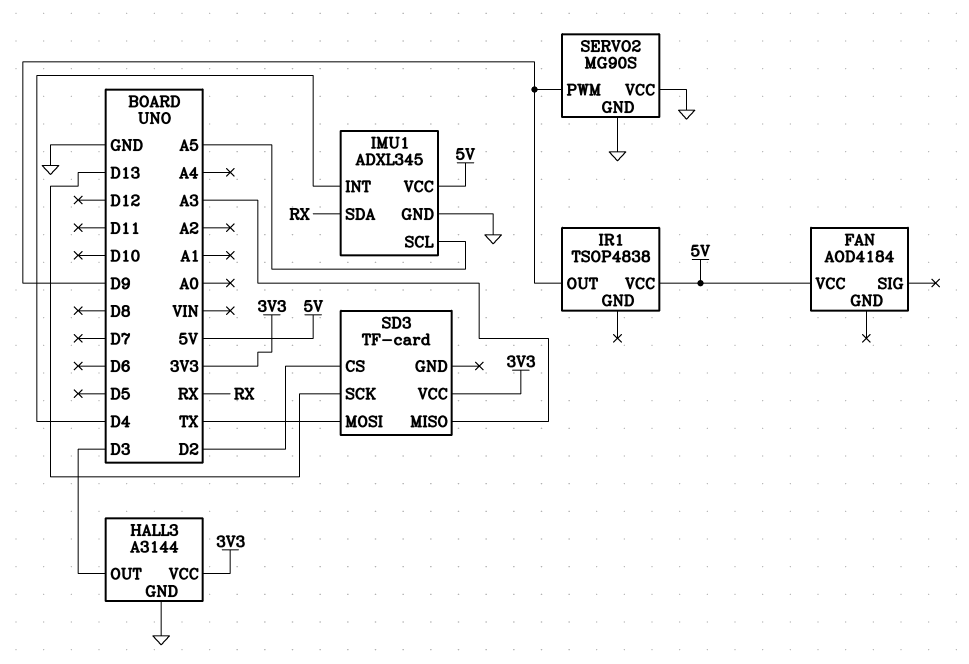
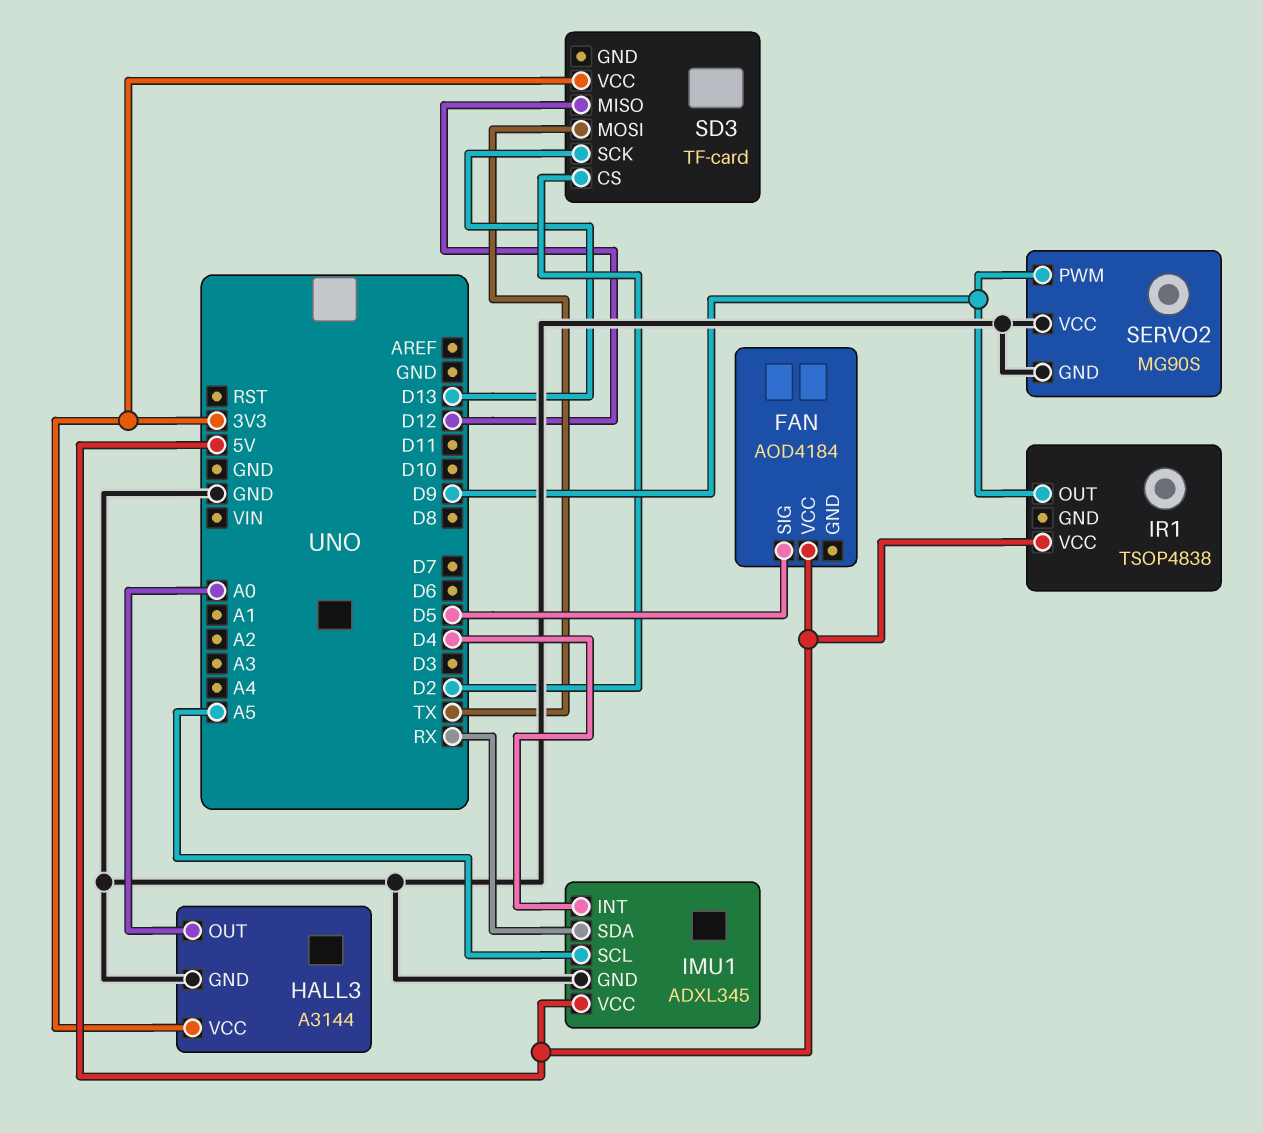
FAN pin SIG: none -> D5
HALL3 pin OUT: D3 -> A0
SD3 pin MISO: A3 -> D12

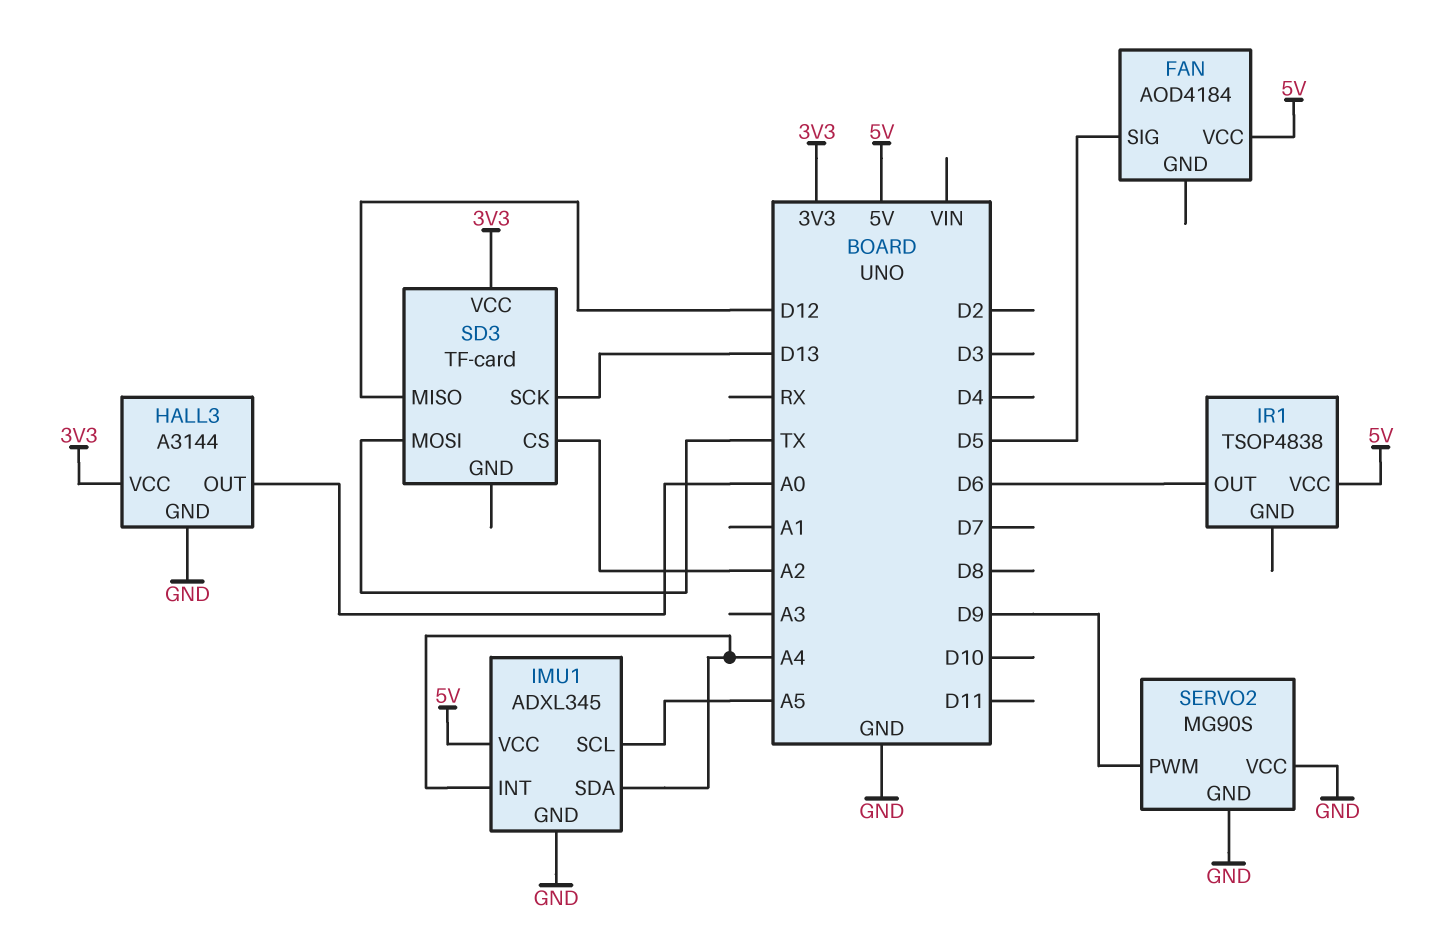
IMU1 pin INT: D4 -> A4
IMU1 pin SDA: RX -> A4
IR1 pin OUT: D9 -> D6
SD3 pin CS: D2 -> A2

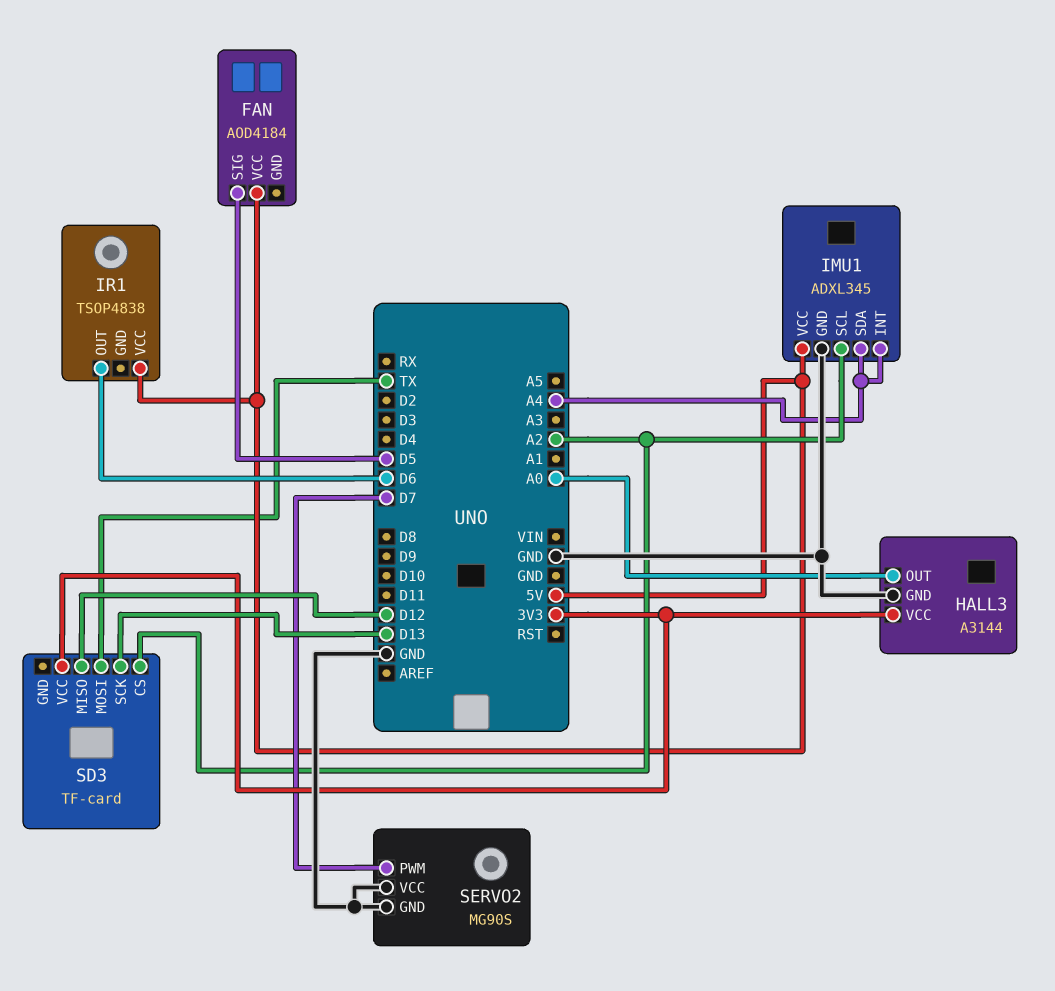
IMU1 pin SCL: A5 -> A2
SERVO2 pin PWM: D9 -> D7

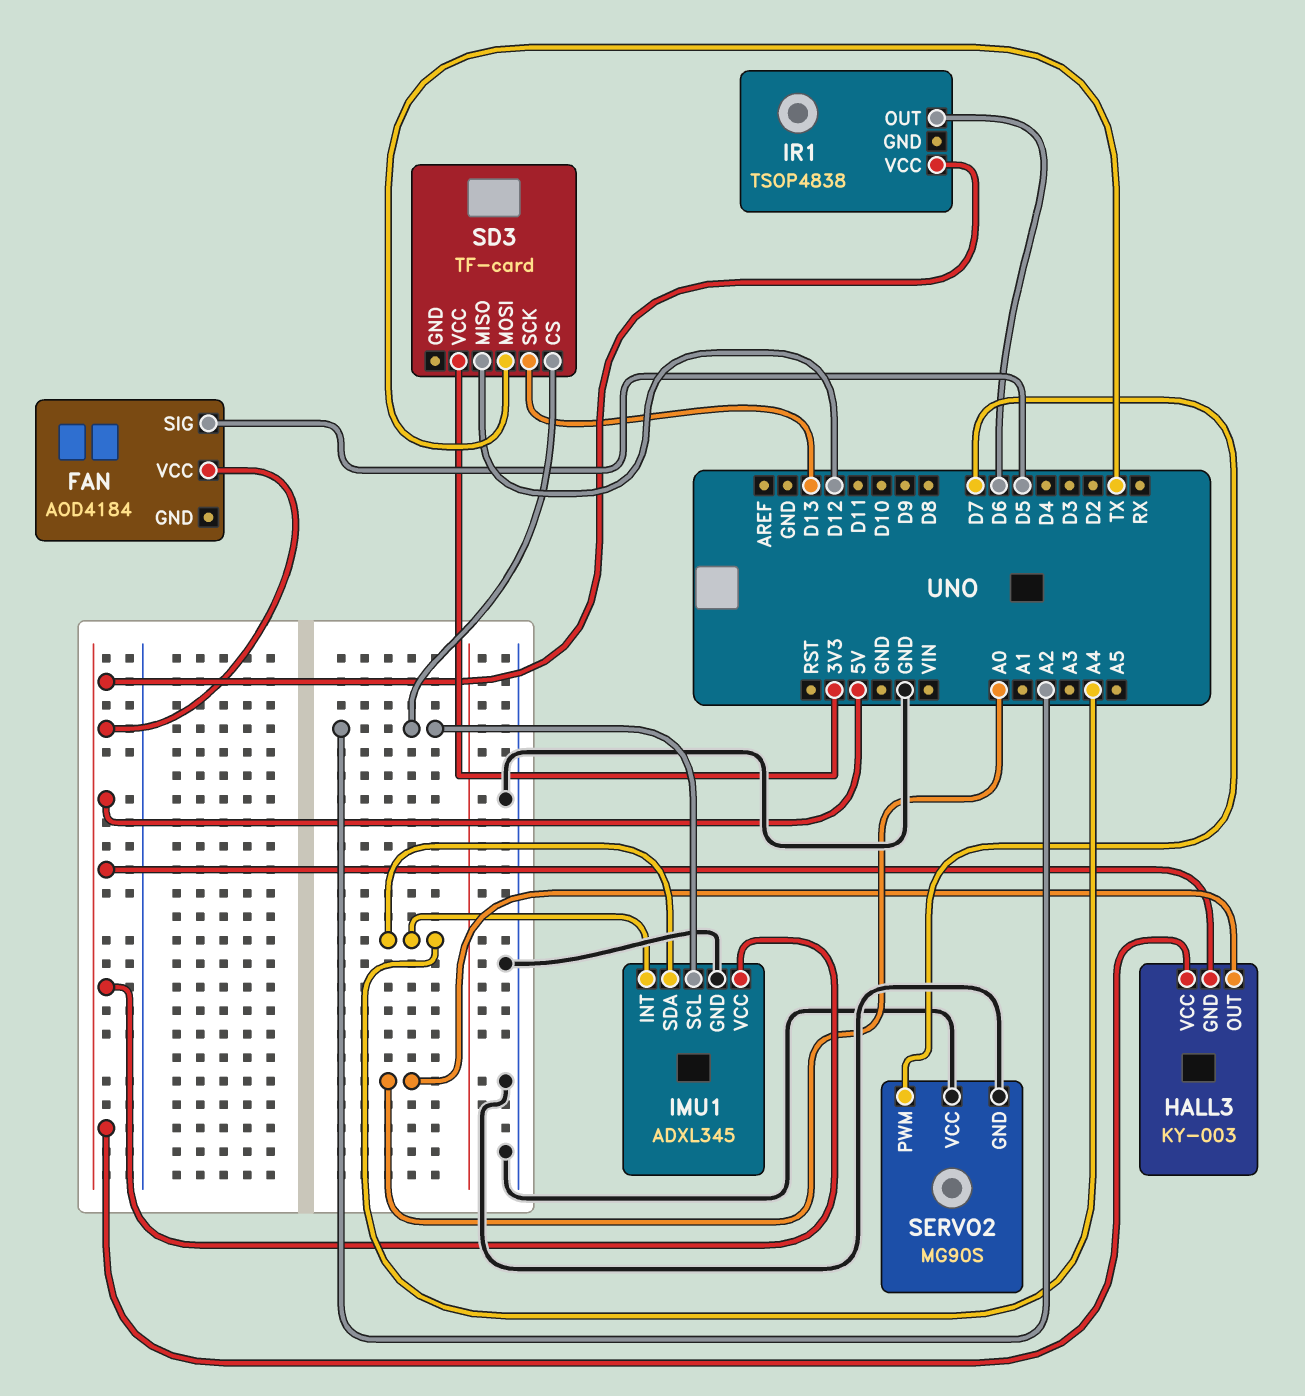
HALL3: A3144 -> KY-003
HALL3 pin GND: GND -> 5V
HALL3 pin VCC: 3V3 -> 5V

